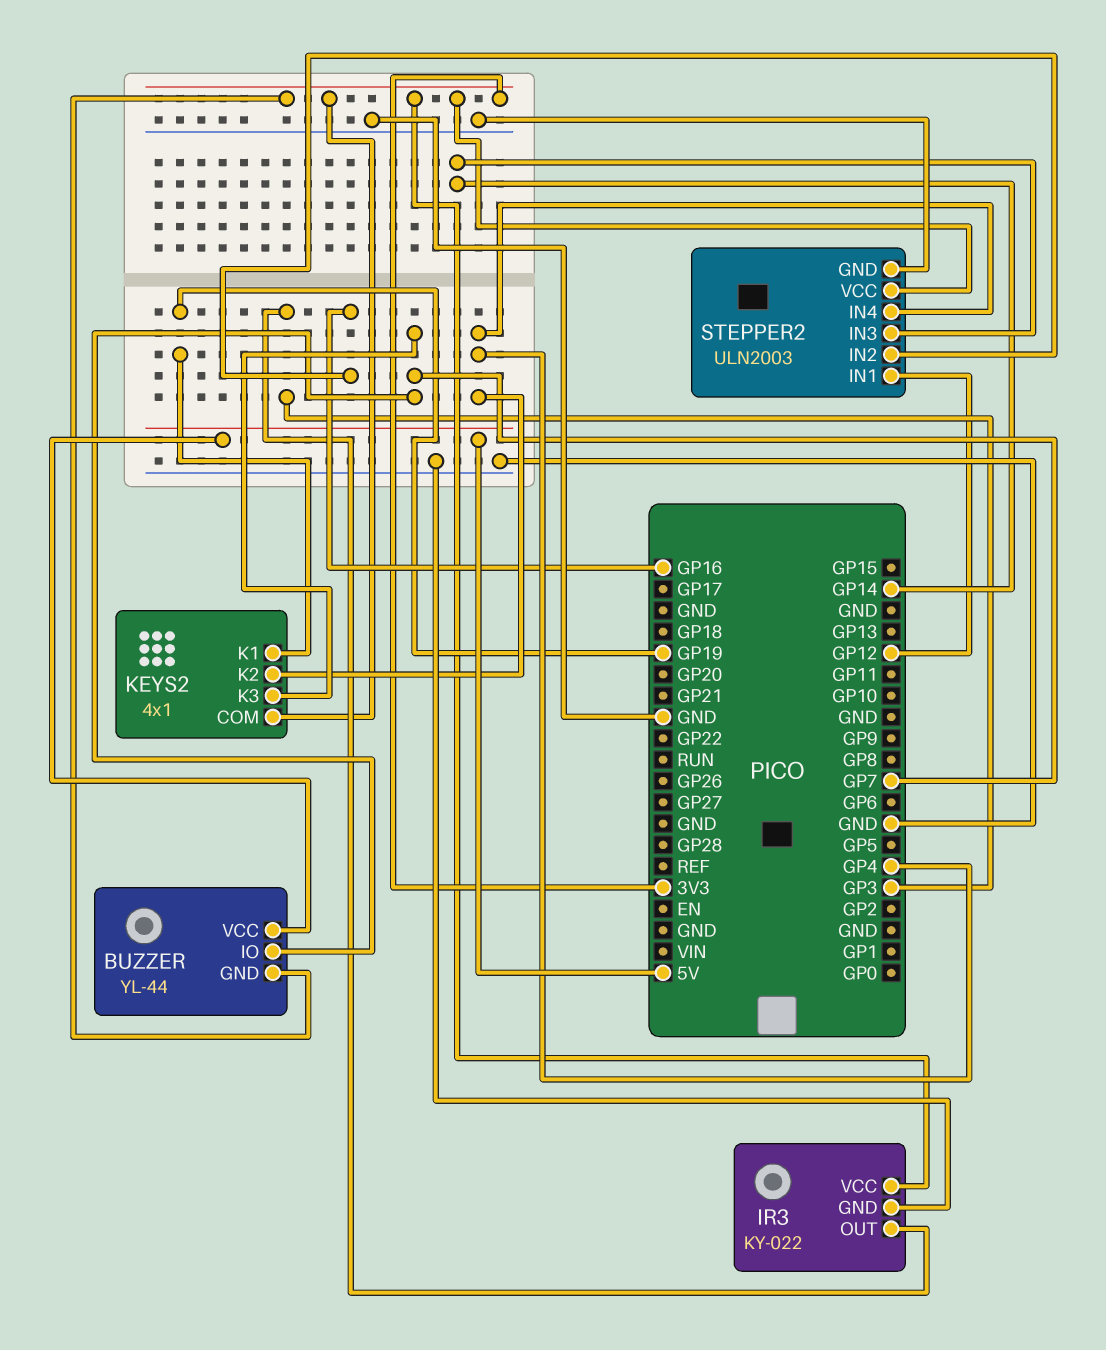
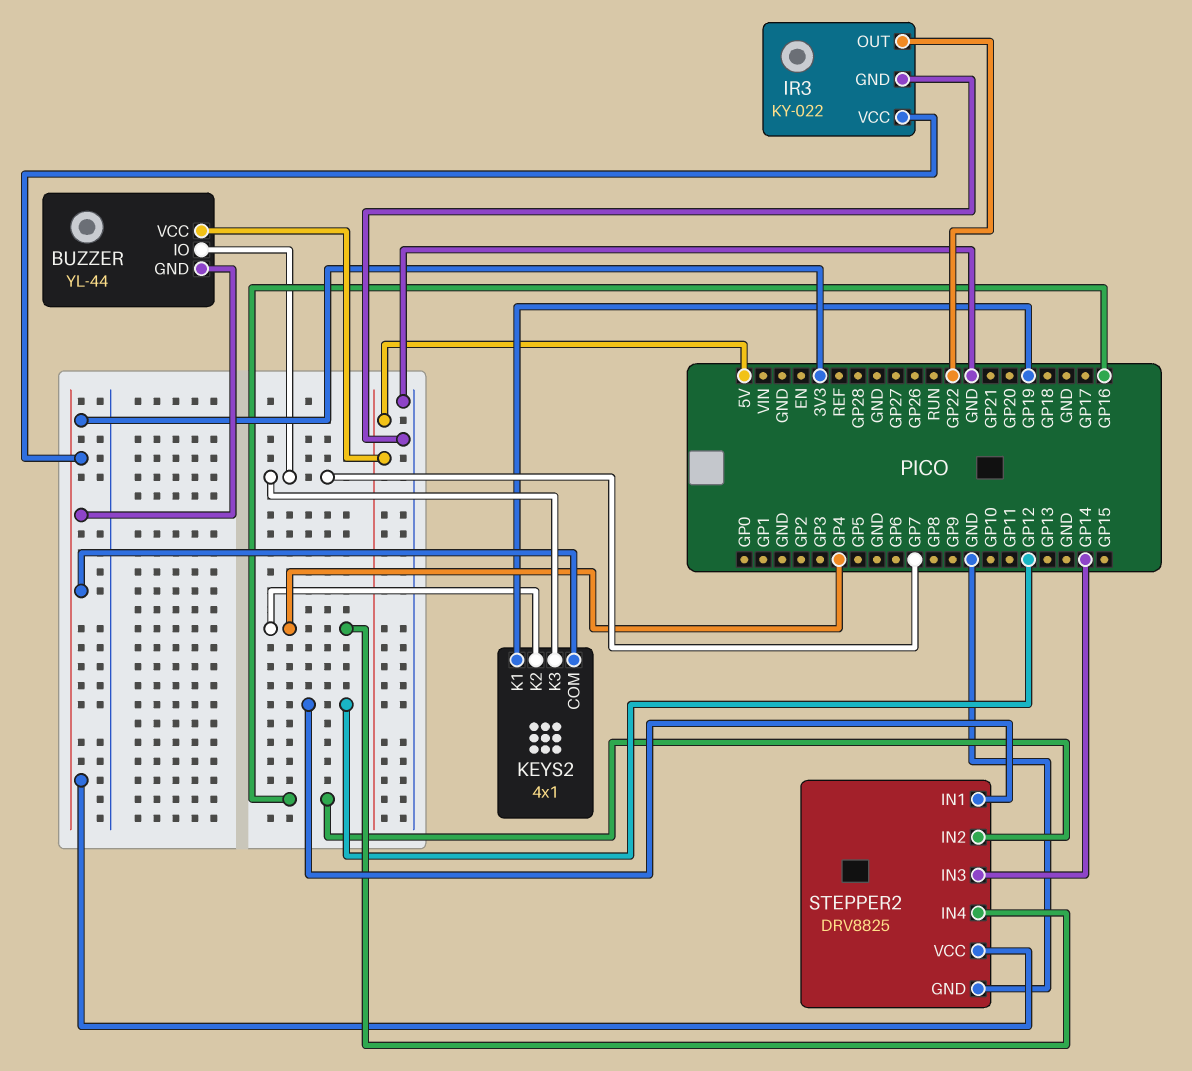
IR3 pin OUT: GP3 -> GP22
STEPPER2: ULN2003 -> DRV8825

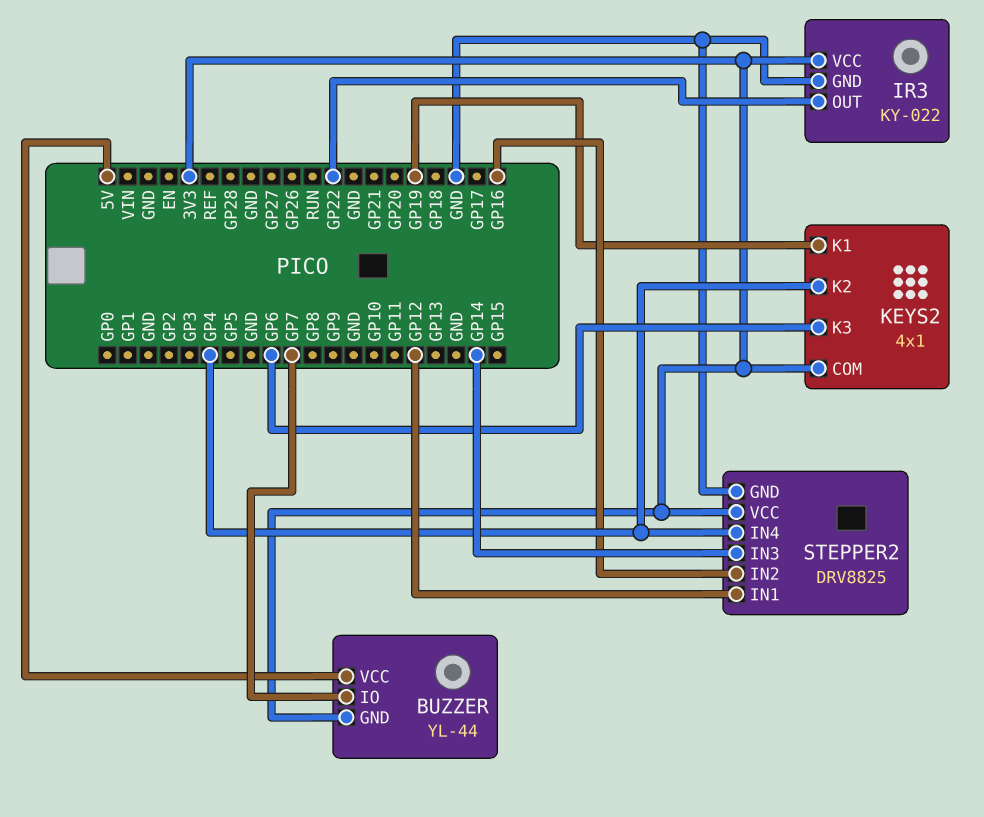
KEYS2 pin K3: GP7 -> GP6

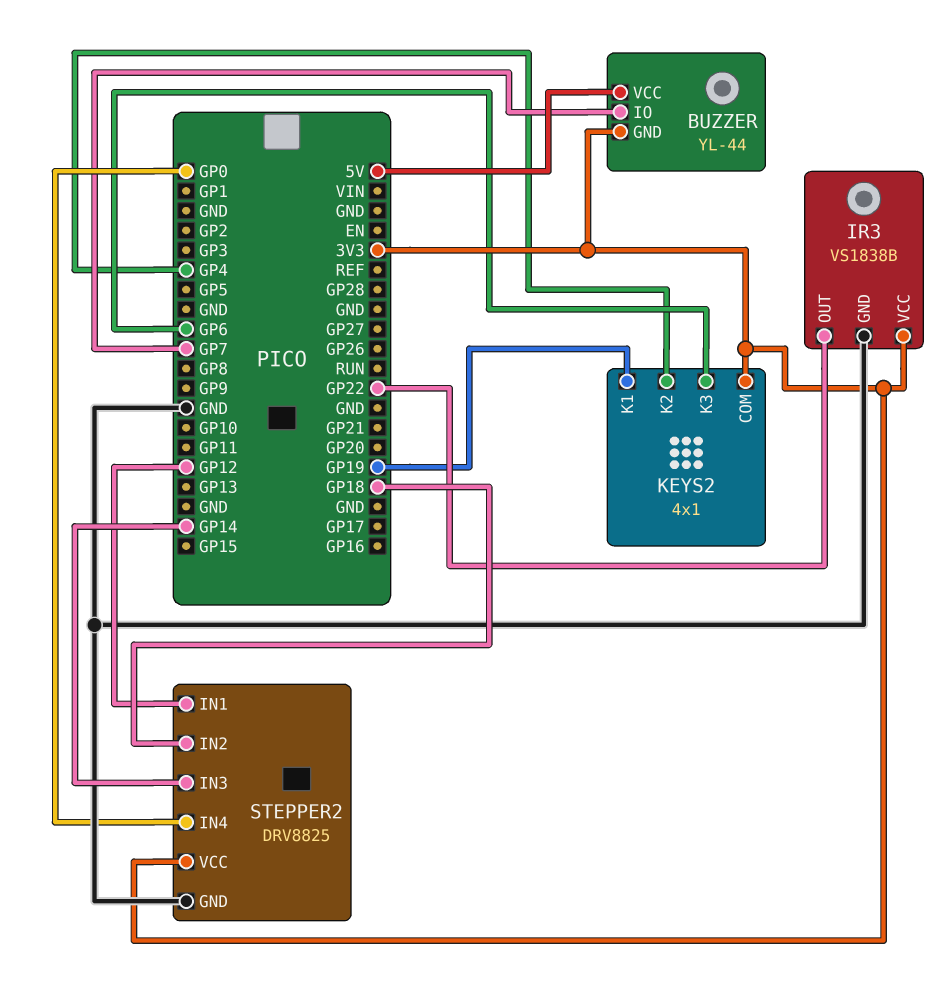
IR3: KY-022 -> VS1838B
STEPPER2 pin IN2: GP16 -> GP18
STEPPER2 pin IN4: GP4 -> GP0

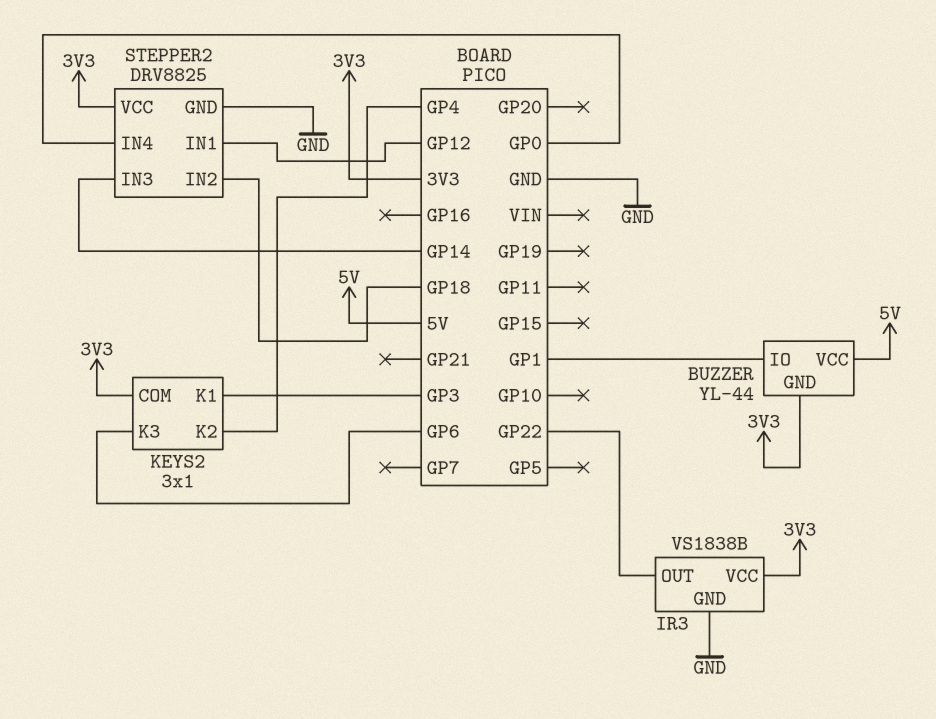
BUZZER pin IO: GP7 -> GP1
KEYS2: 4x1 -> 3x1
KEYS2 pin K1: GP19 -> GP3

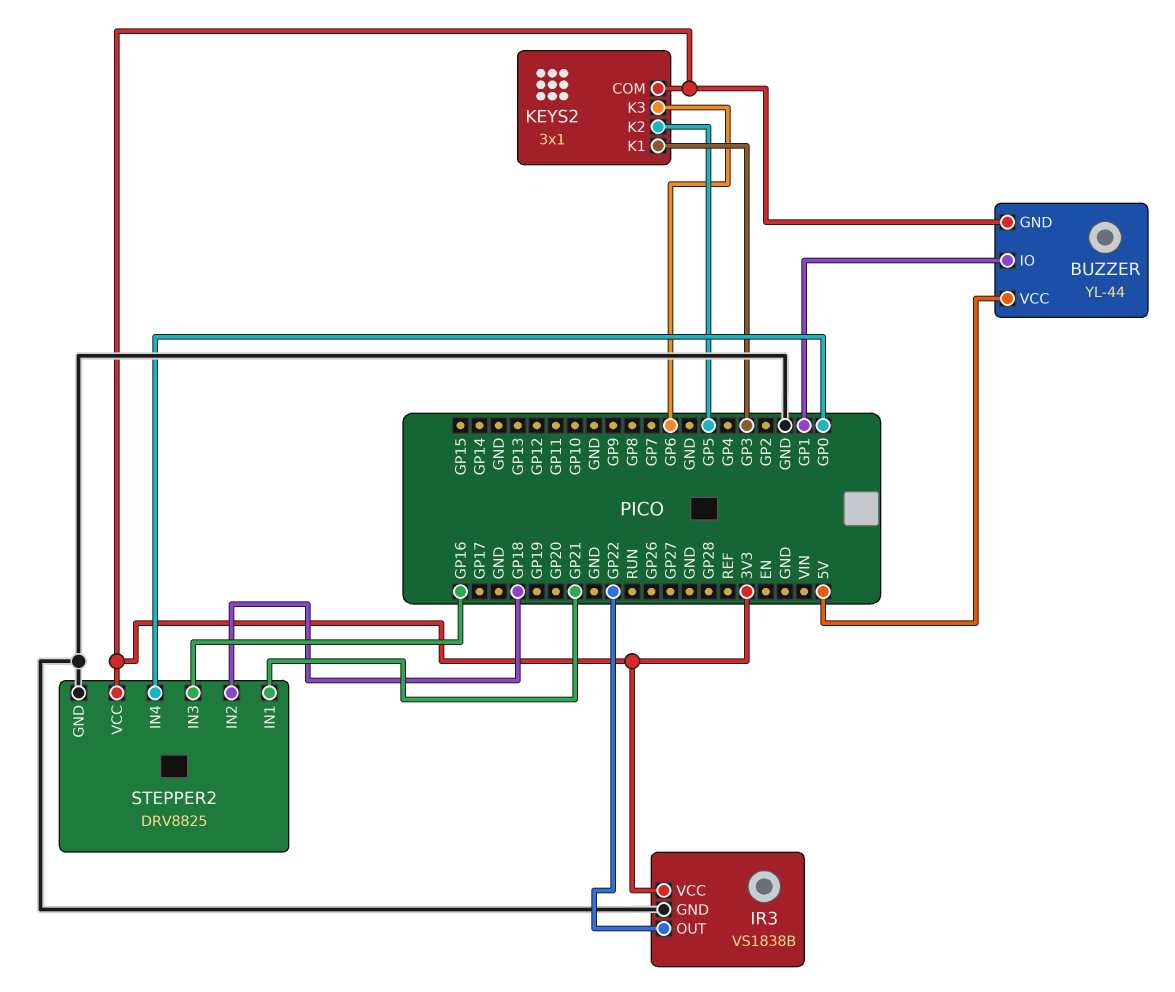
KEYS2 pin K2: GP4 -> GP5
STEPPER2 pin IN1: GP12 -> GP21
STEPPER2 pin IN3: GP14 -> GP16

